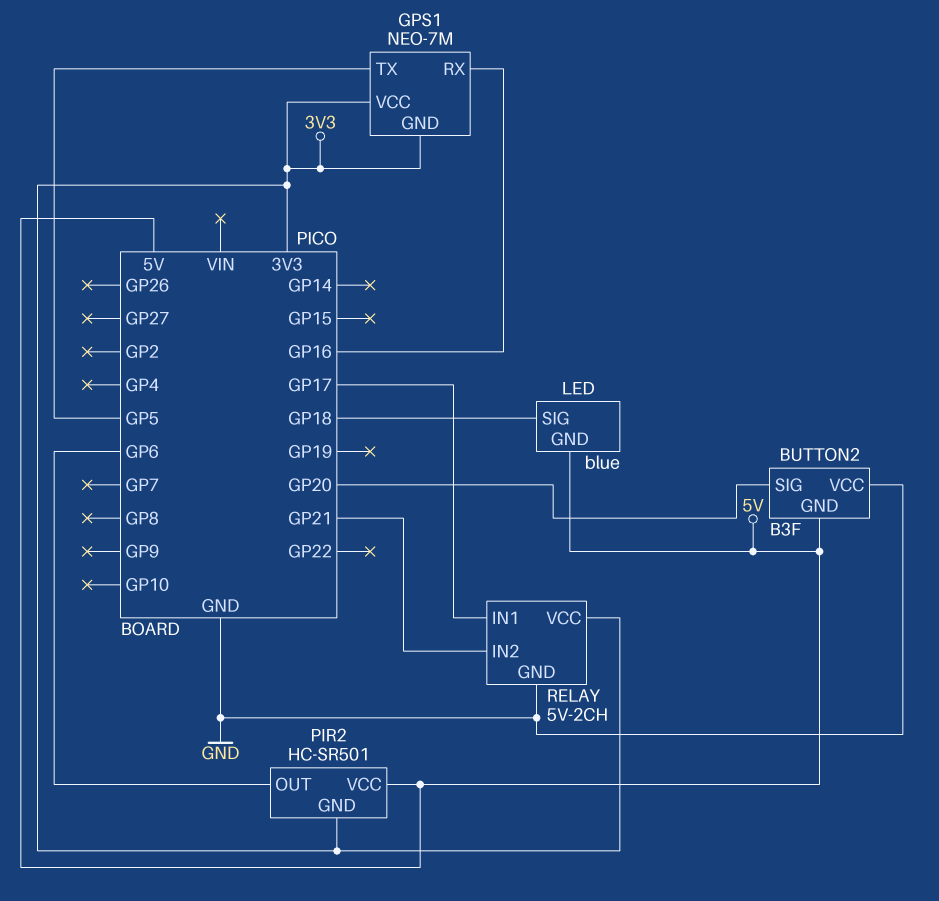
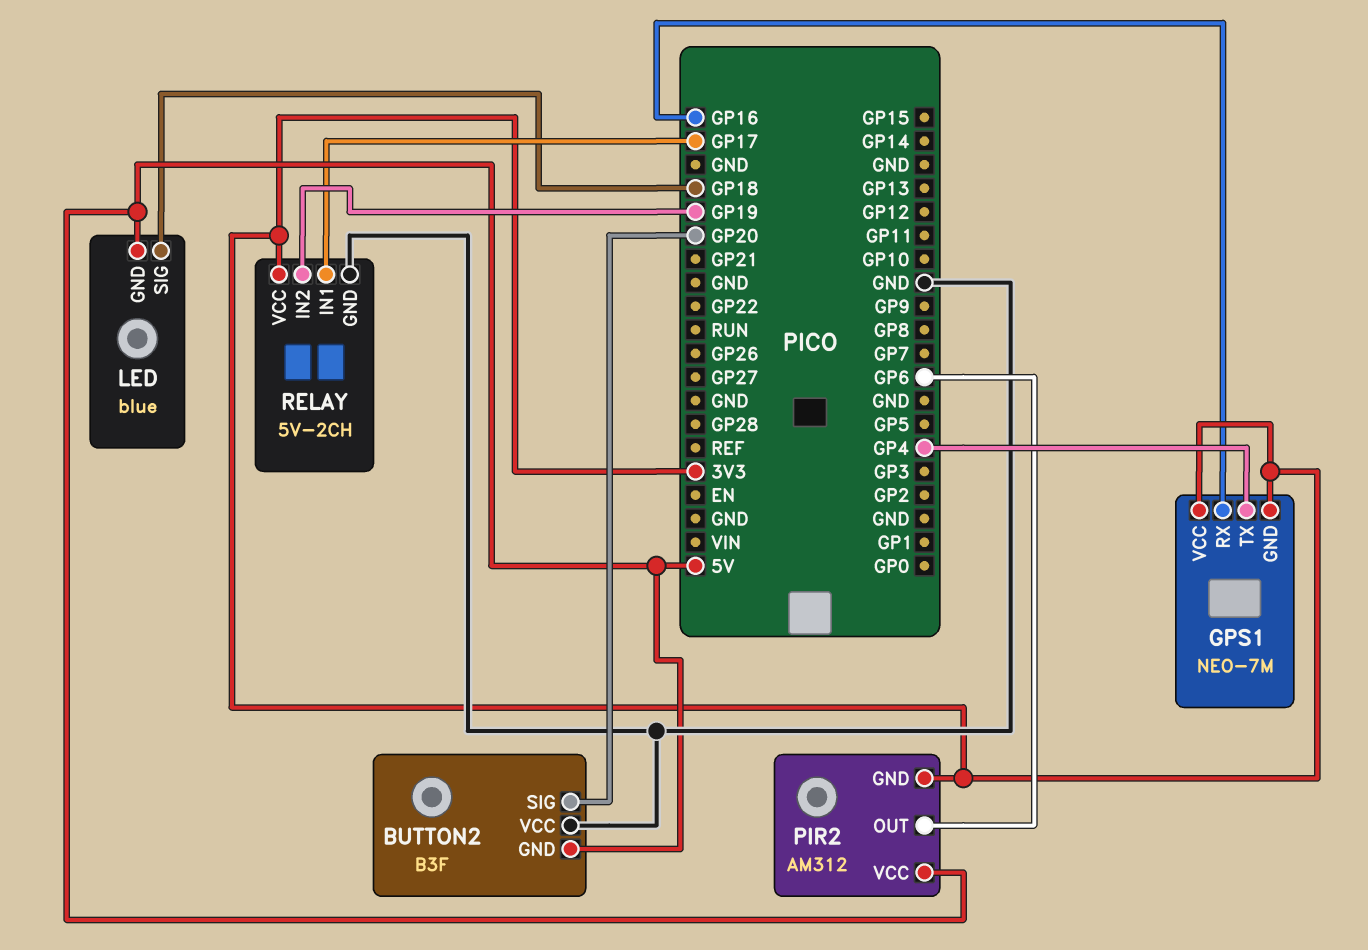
GPS1 pin TX: GP5 -> GP4
PIR2: HC-SR501 -> AM312
RELAY pin IN2: GP21 -> GP19

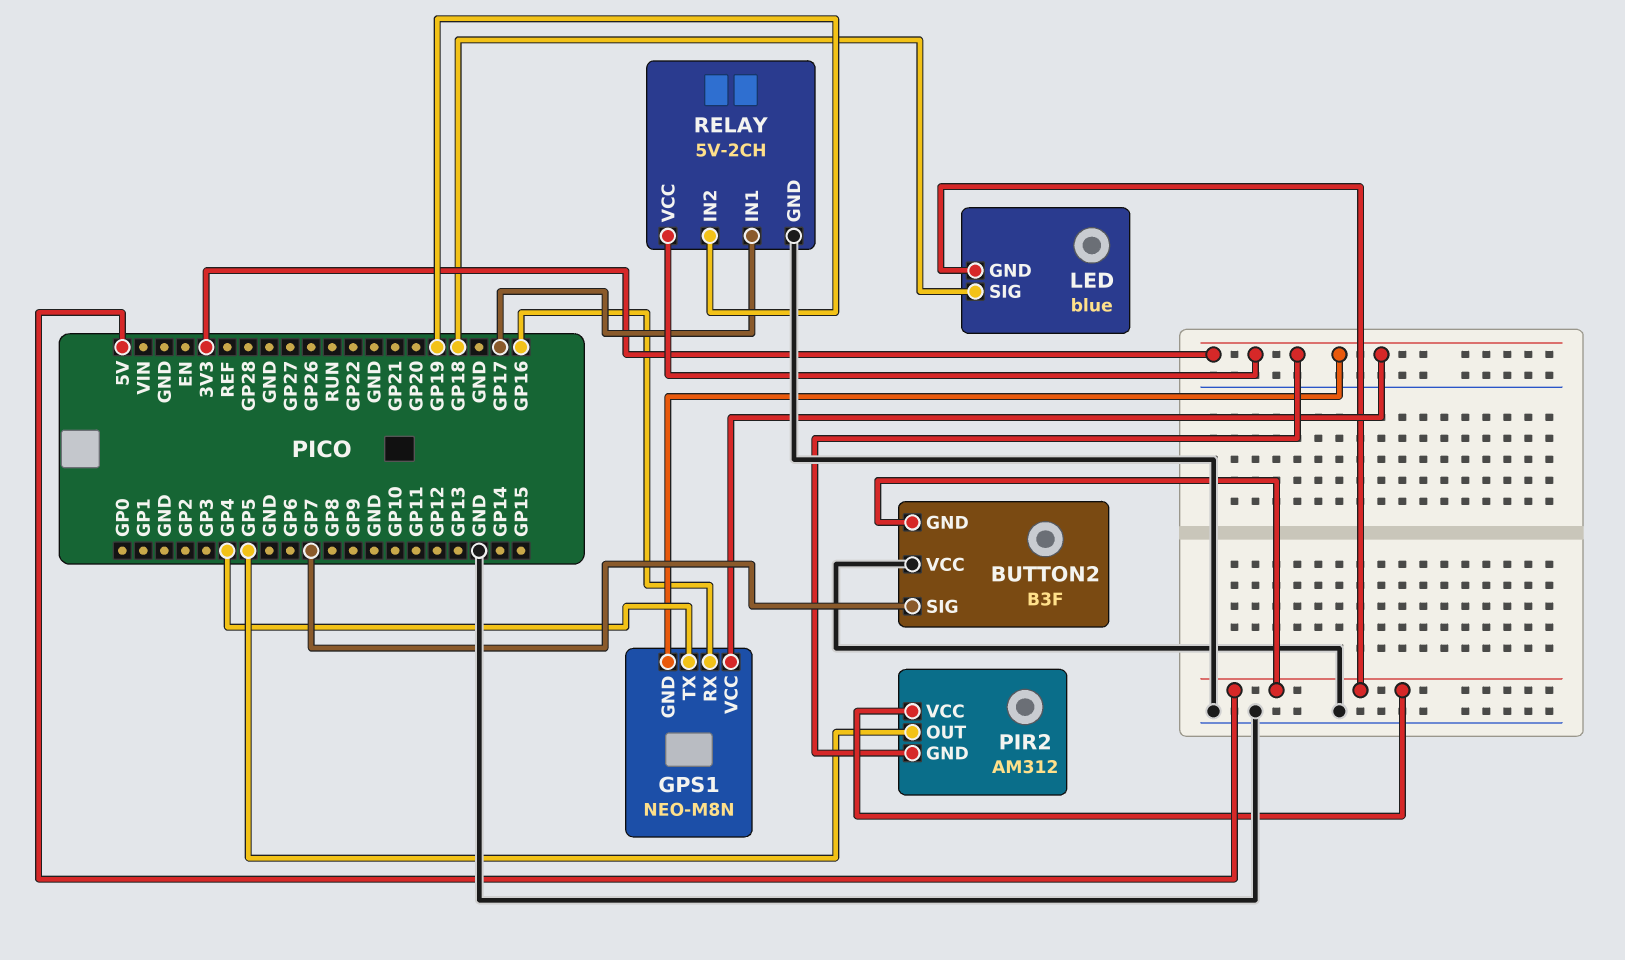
BUTTON2 pin SIG: GP20 -> GP7
GPS1: NEO-7M -> NEO-M8N
PIR2 pin OUT: GP6 -> GP5

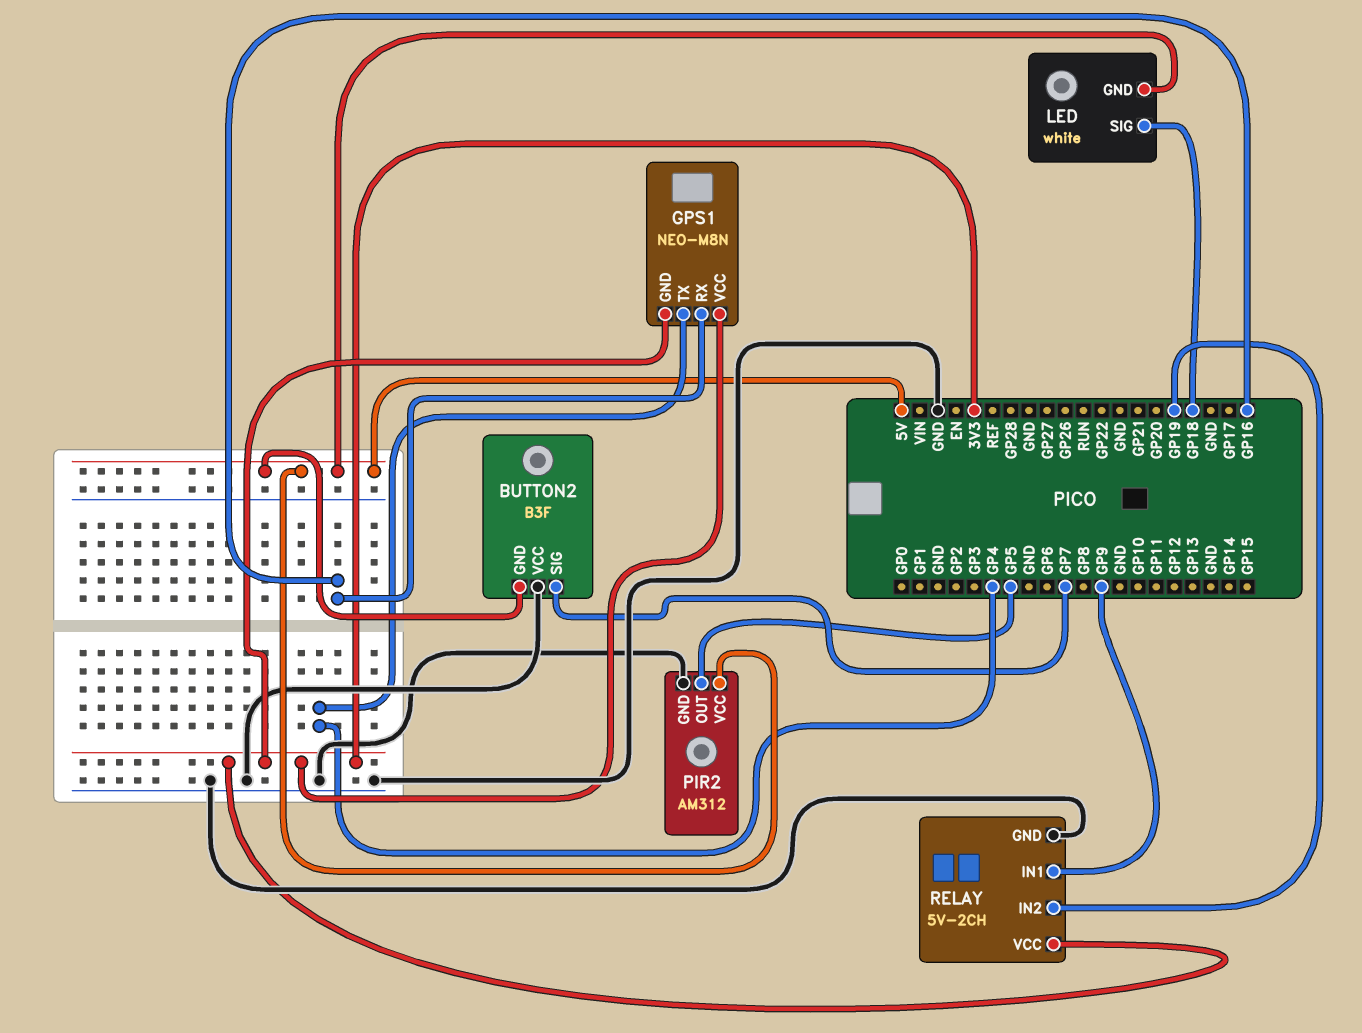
LED: blue -> white
PIR2 pin GND: 3V3 -> GND
RELAY pin IN1: GP17 -> GP9

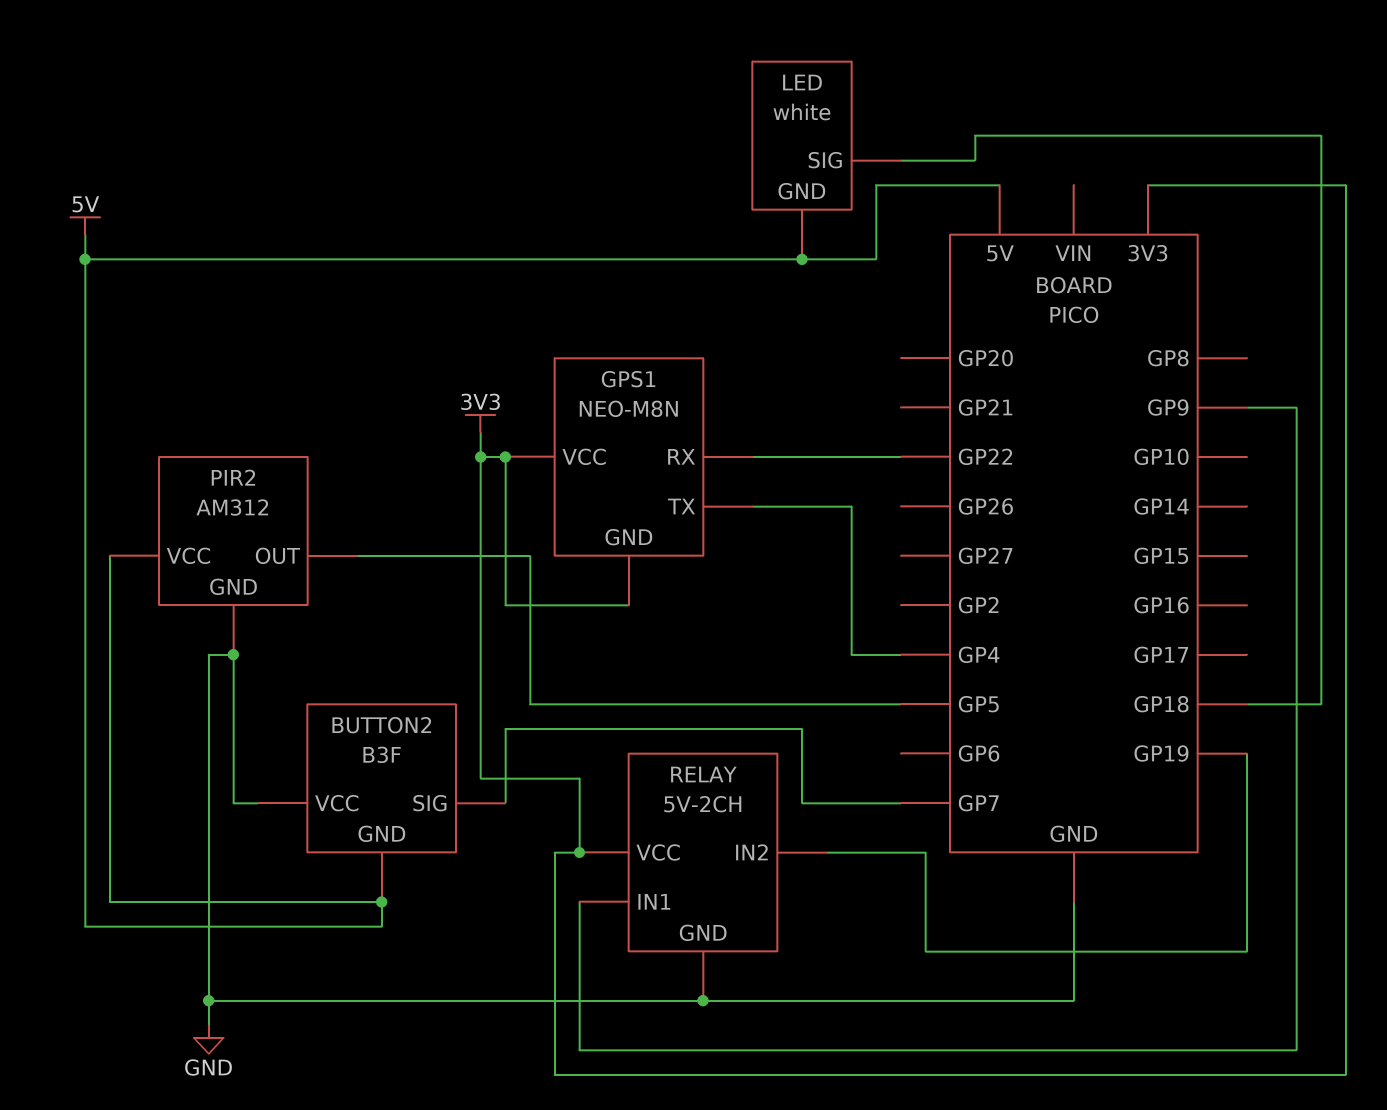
GPS1 pin RX: GP16 -> GP22

